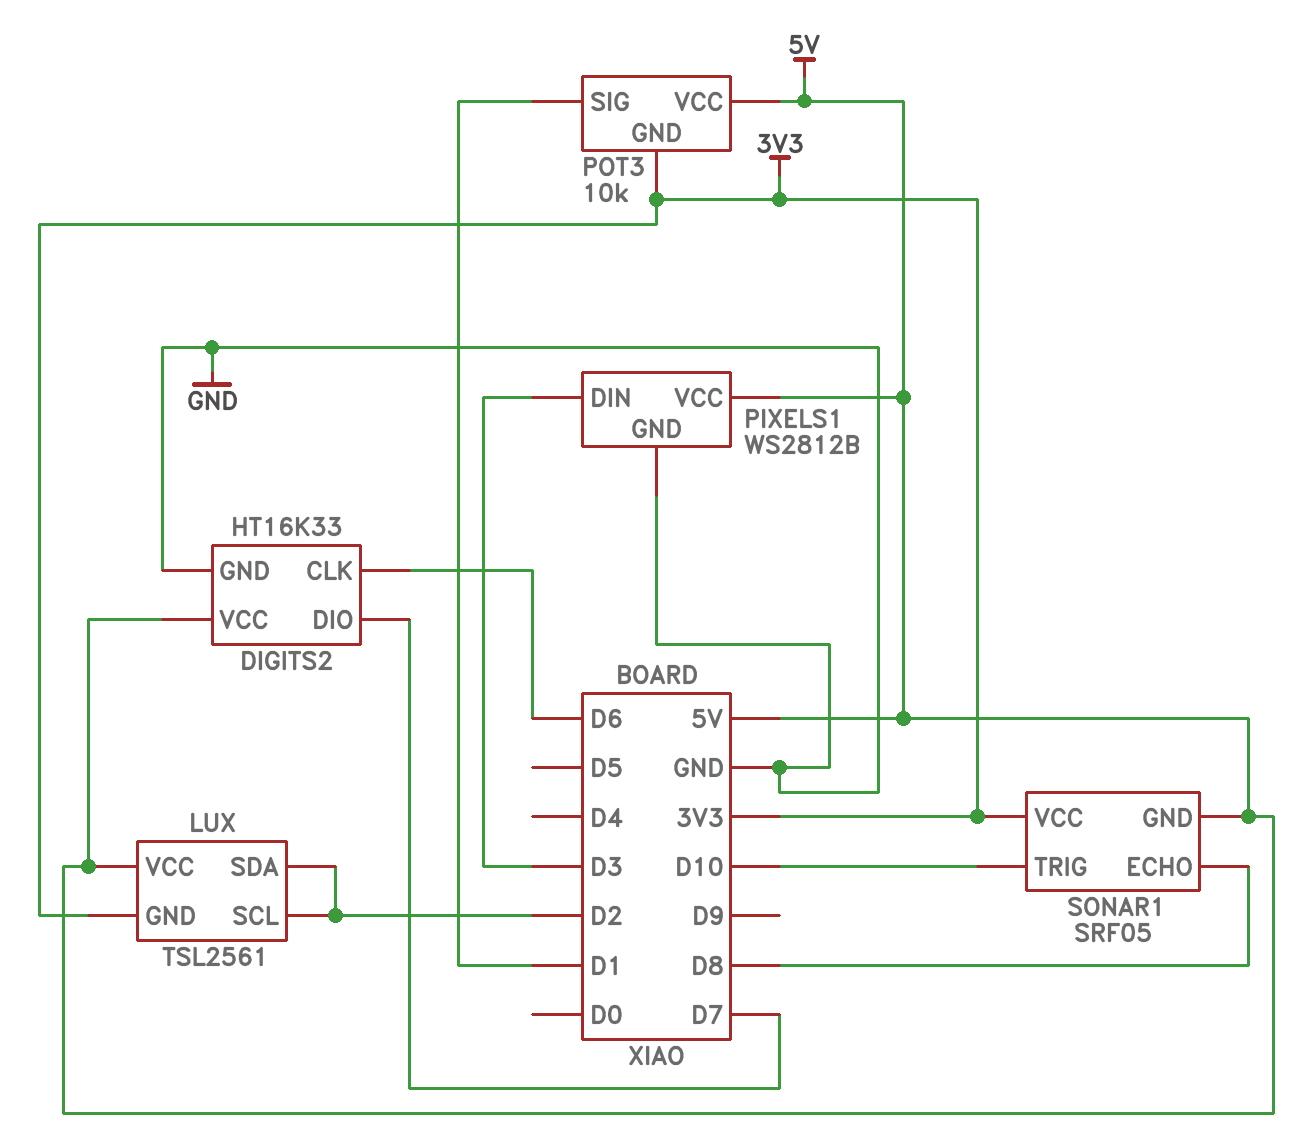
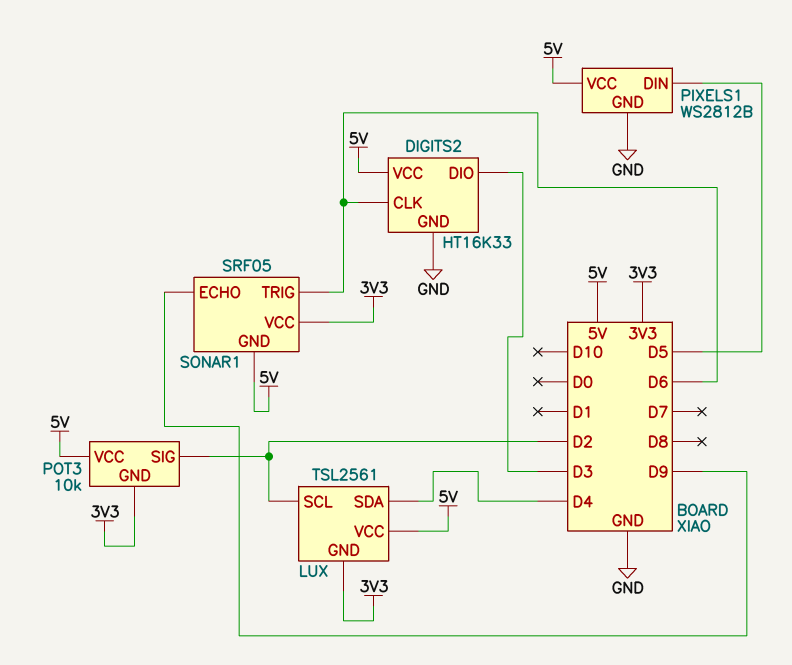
DIGITS2 pin DIO: D7 -> D3
LUX pin SDA: D2 -> D4
PIXELS1 pin DIN: D3 -> D5
POT3 pin SIG: D1 -> D2
SONAR1 pin ECHO: D8 -> D9
SONAR1 pin TRIG: D10 -> D6

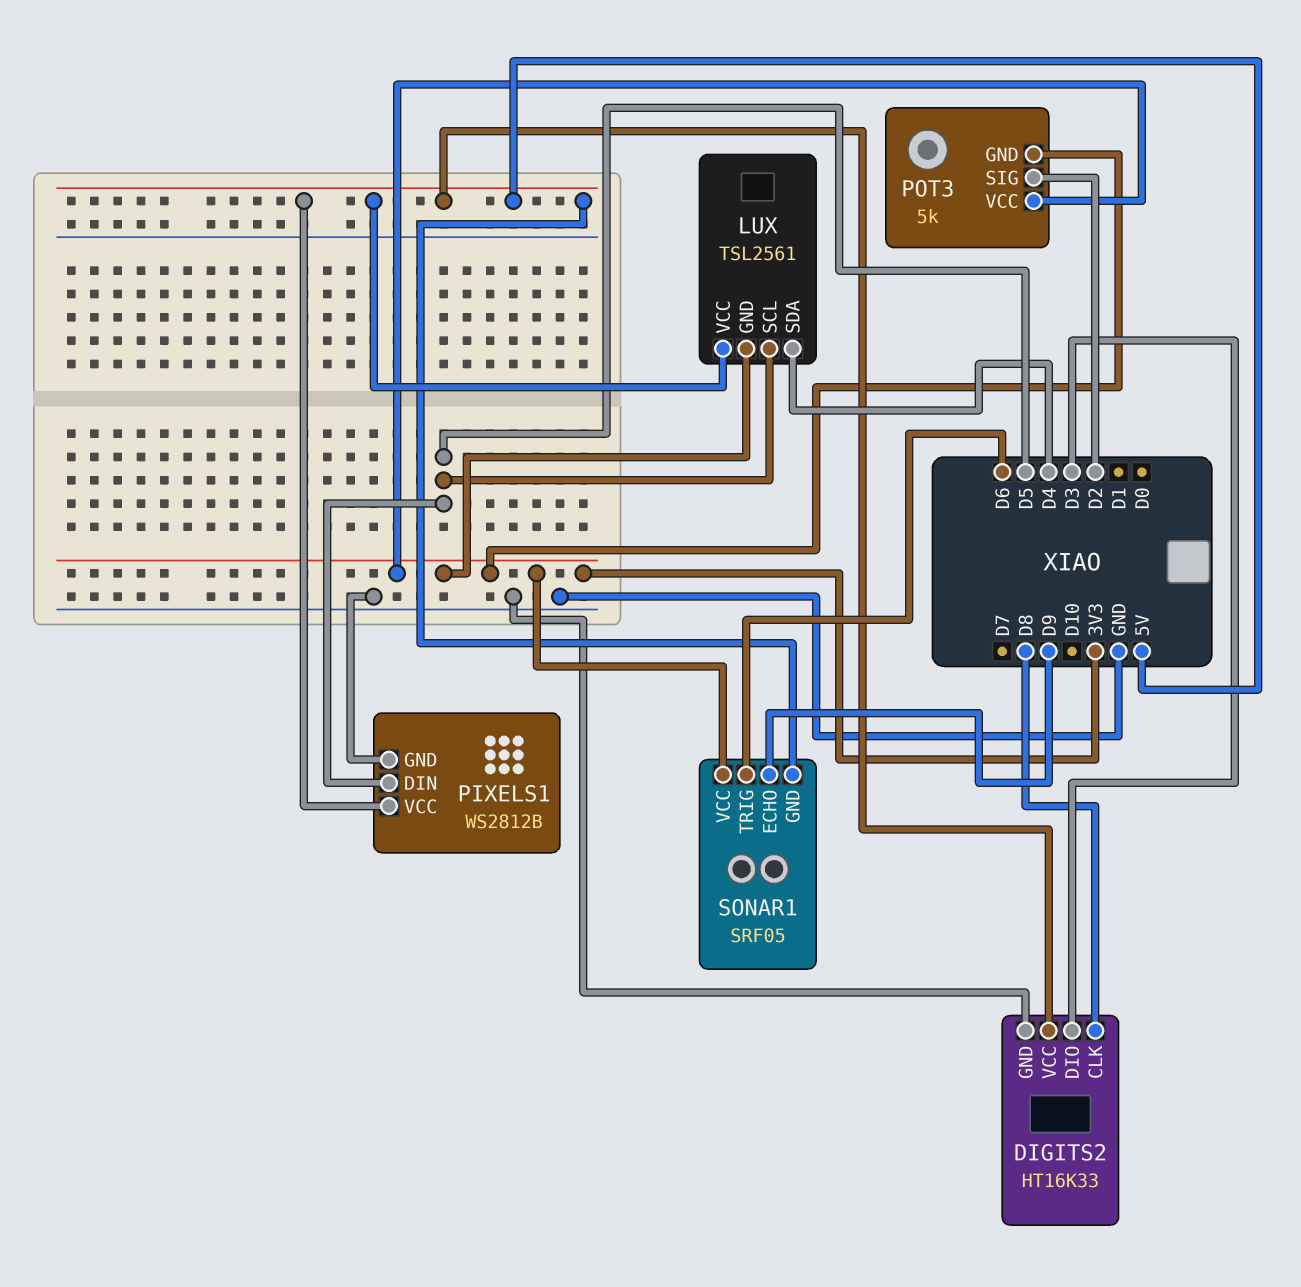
DIGITS2 pin CLK: D6 -> D8
LUX pin SCL: D2 -> D5
POT3: 10k -> 5k
POT3 pin VCC: 5V -> 3V3

